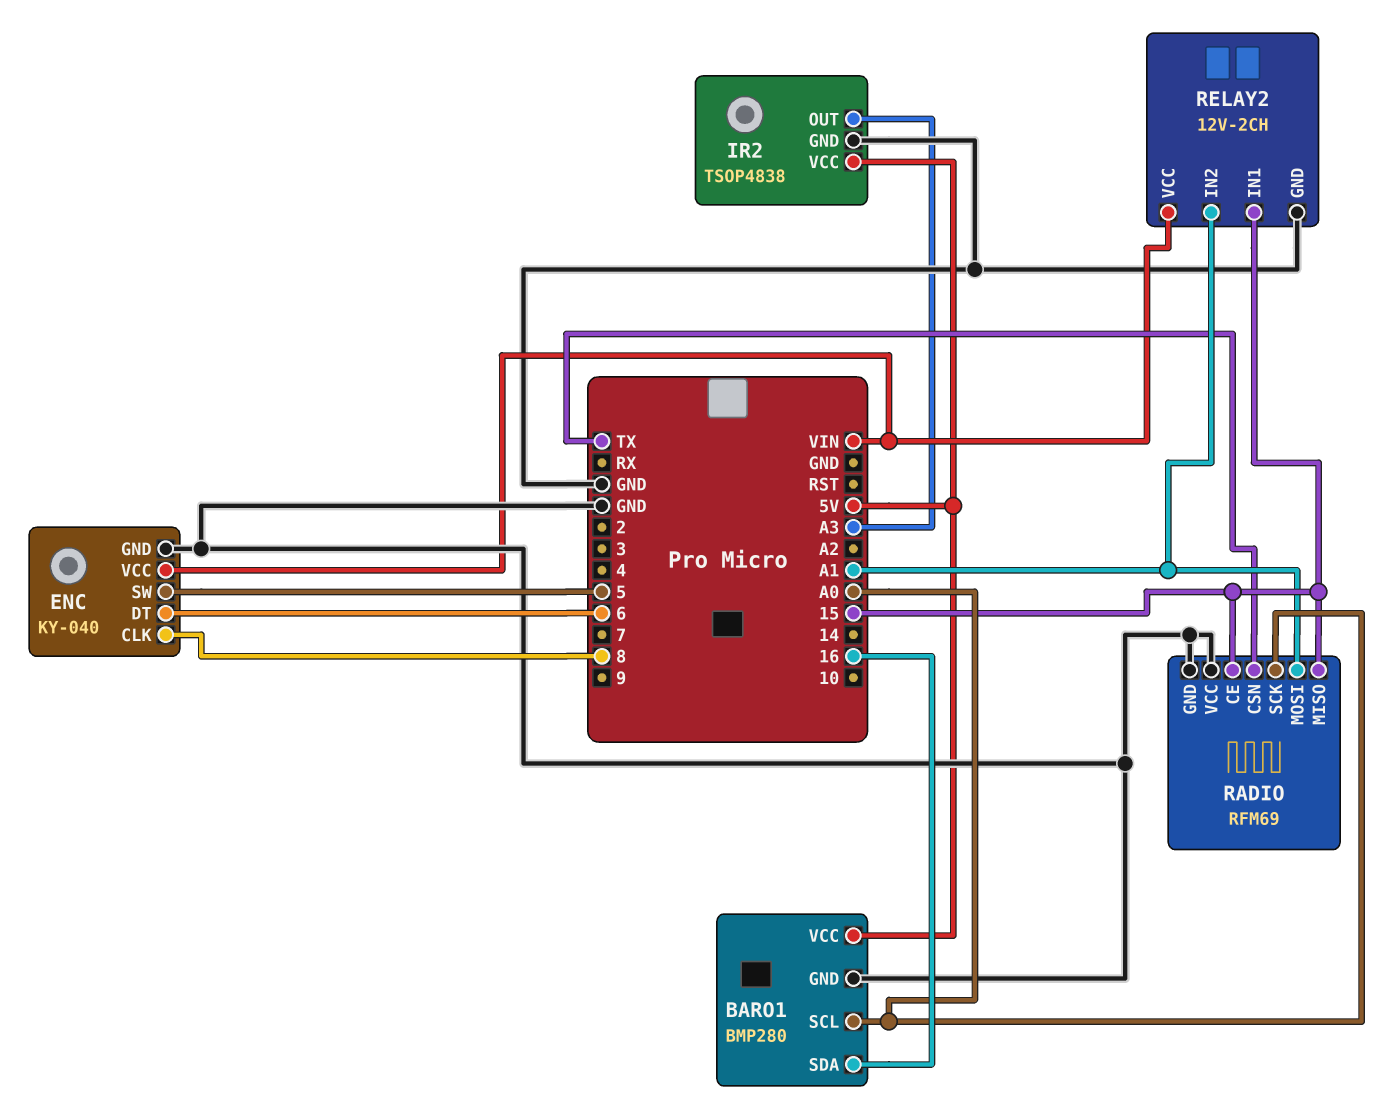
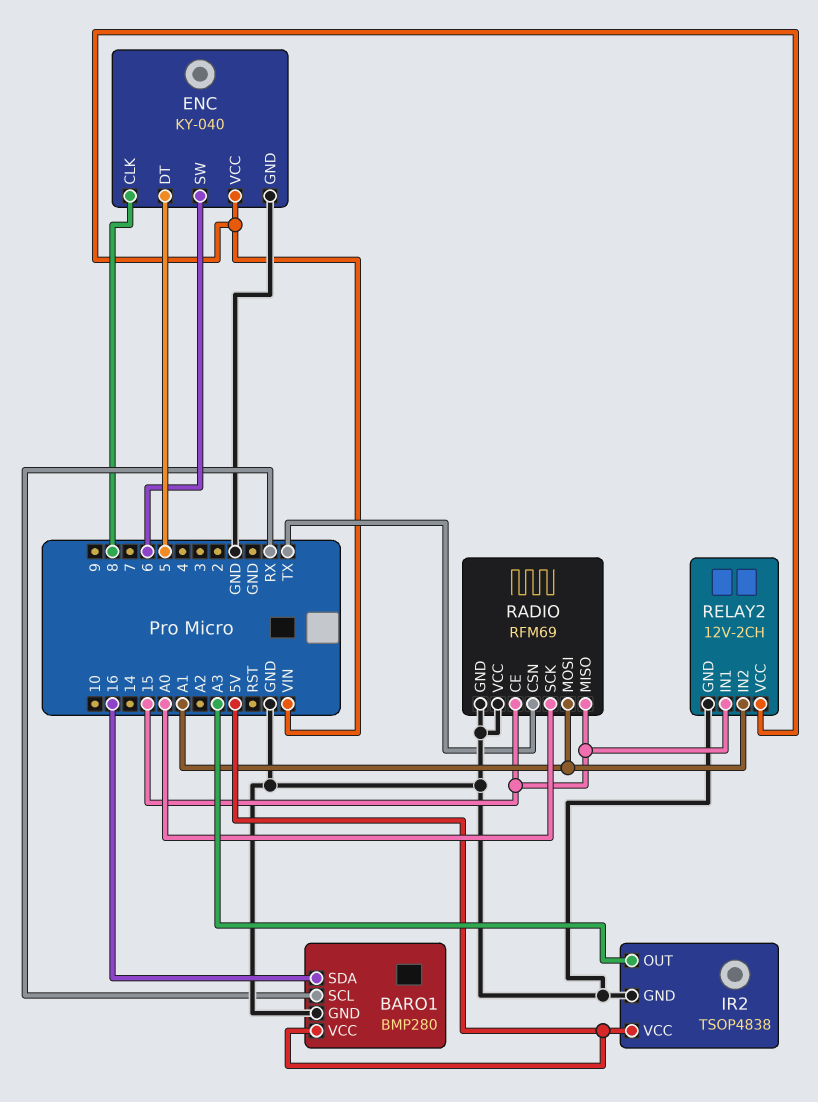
BARO1 pin SCL: A0 -> RX
ENC pin DT: 6 -> 5
ENC pin SW: 5 -> 6

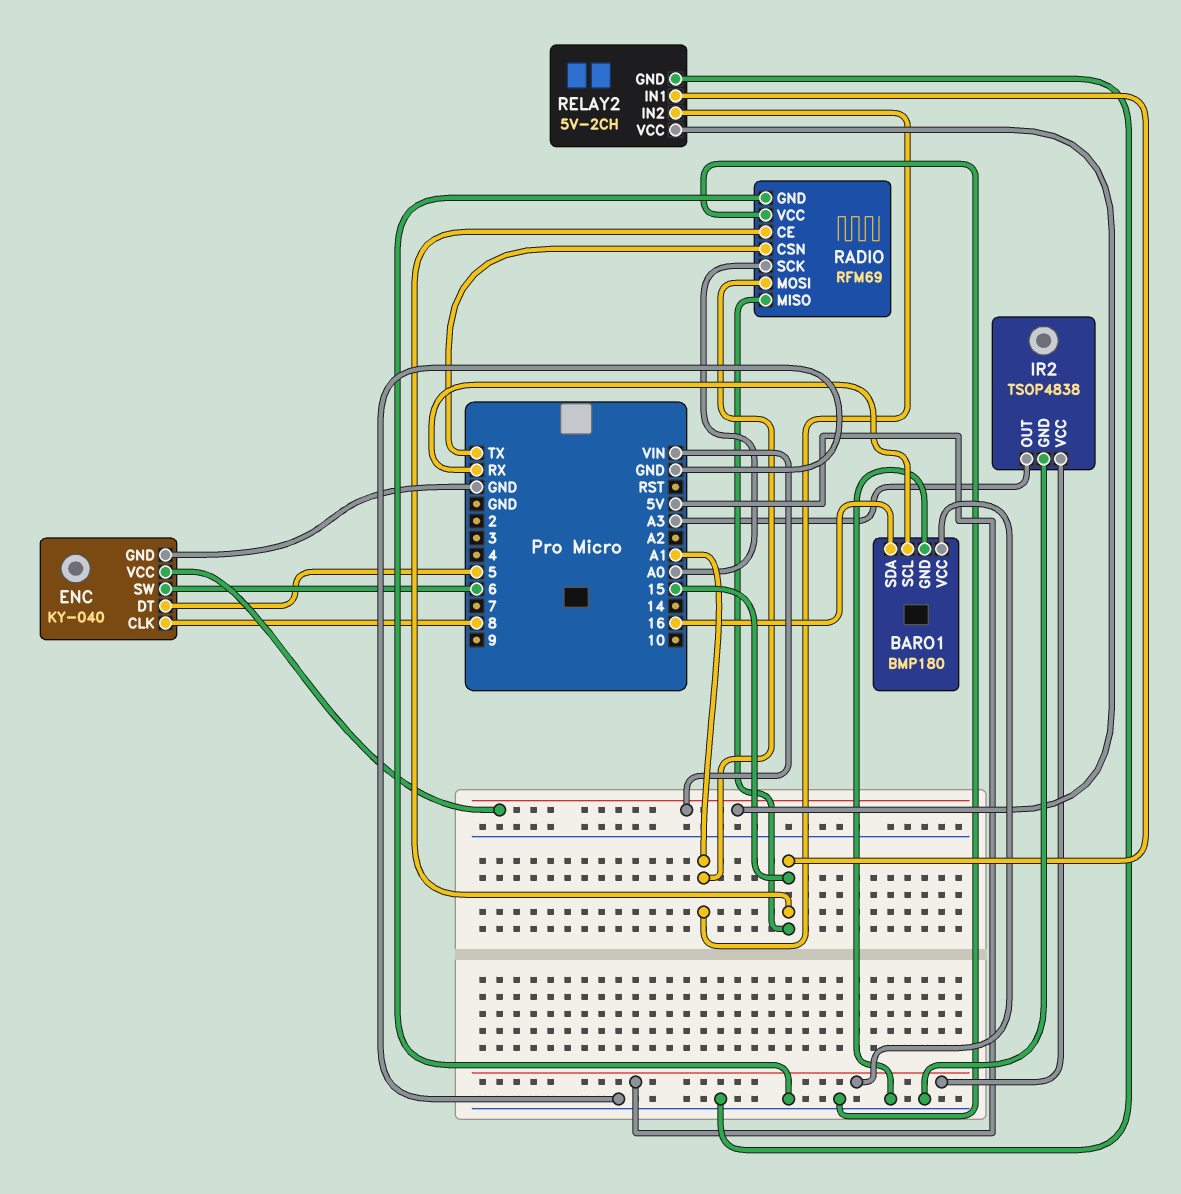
BARO1: BMP280 -> BMP180
RELAY2: 12V-2CH -> 5V-2CH

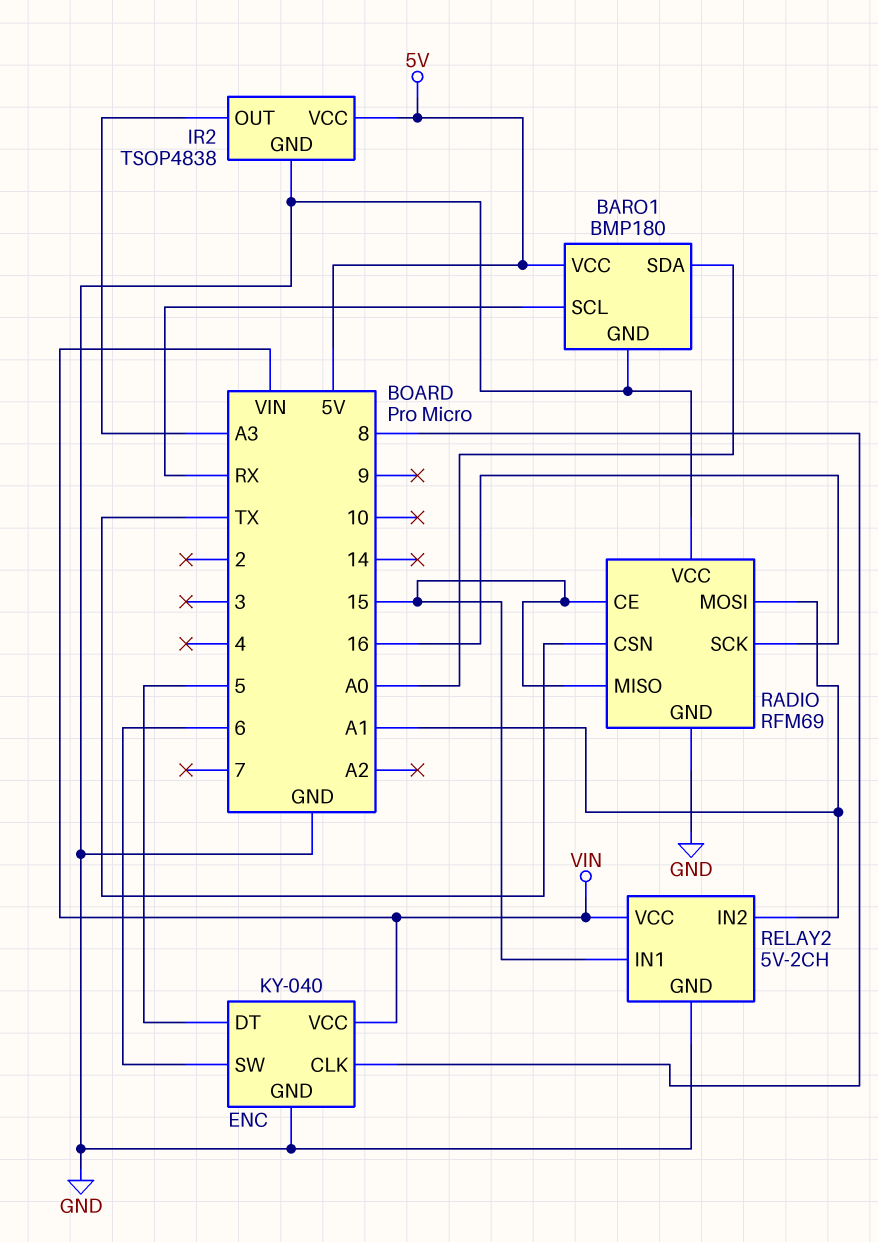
BARO1 pin SDA: 16 -> A0
RADIO pin SCK: A0 -> 16

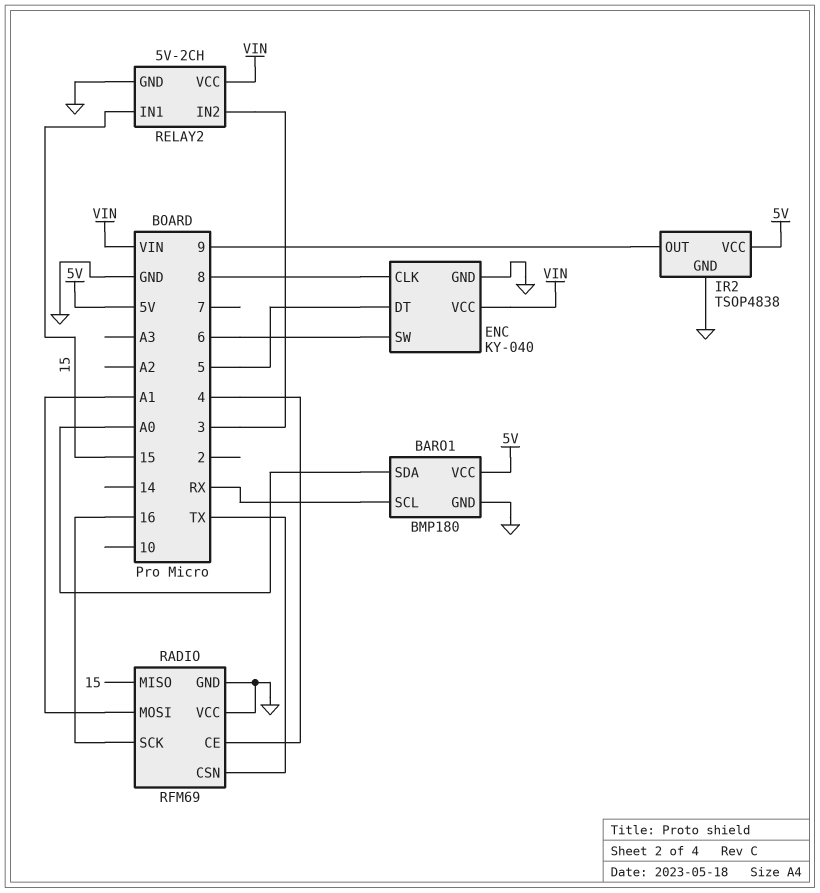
IR2 pin OUT: A3 -> 9
RADIO pin CE: 15 -> 4
RELAY2 pin IN2: A1 -> 3

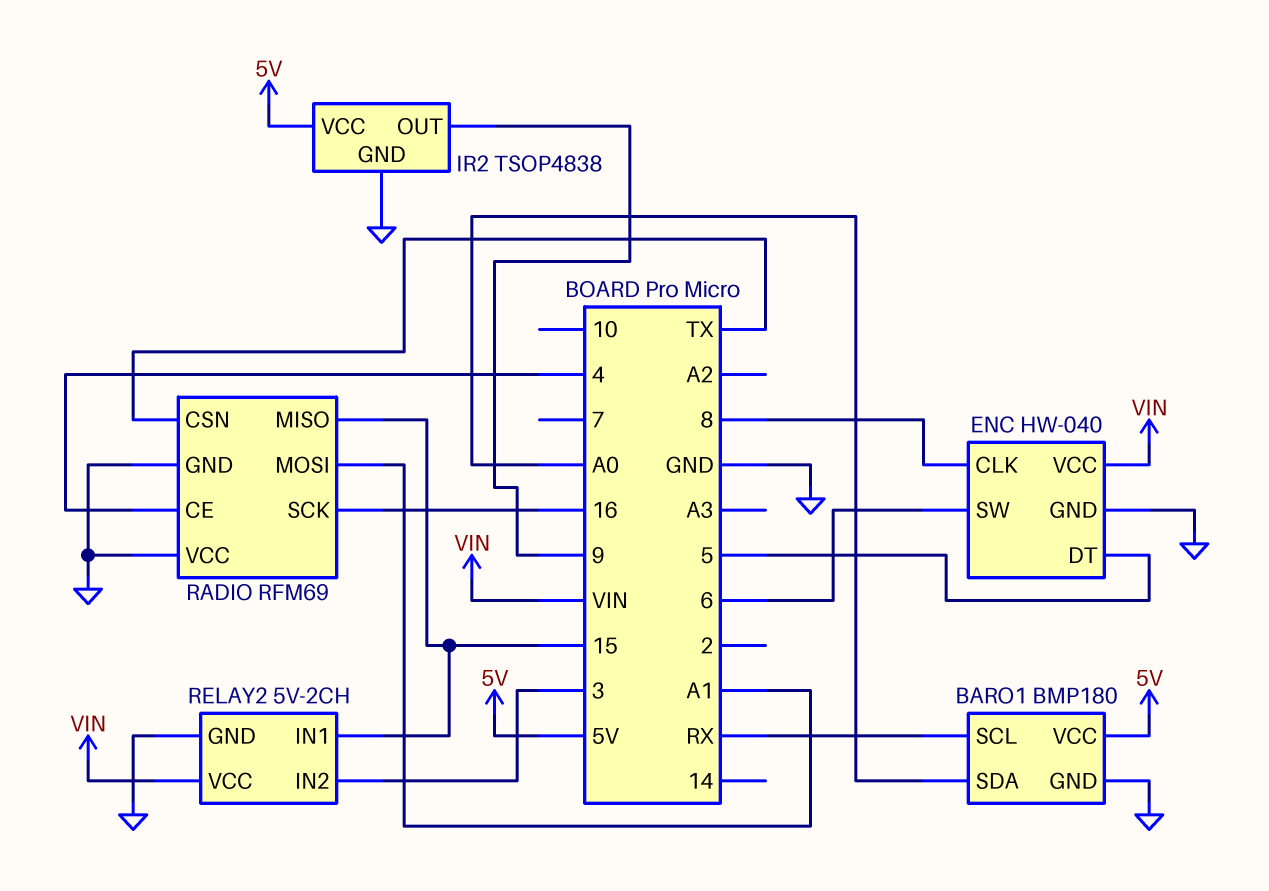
ENC: KY-040 -> HW-040

